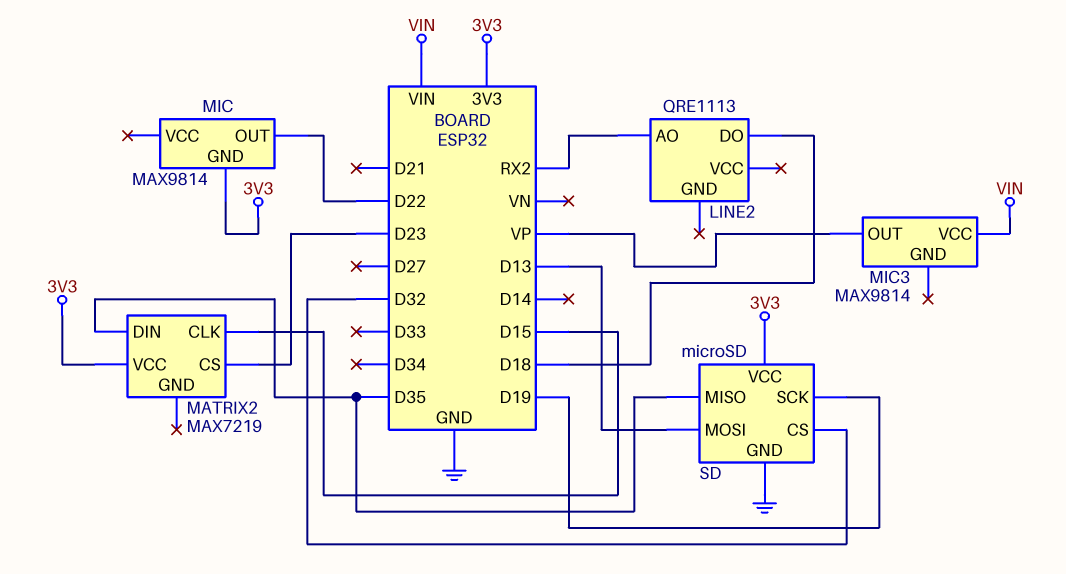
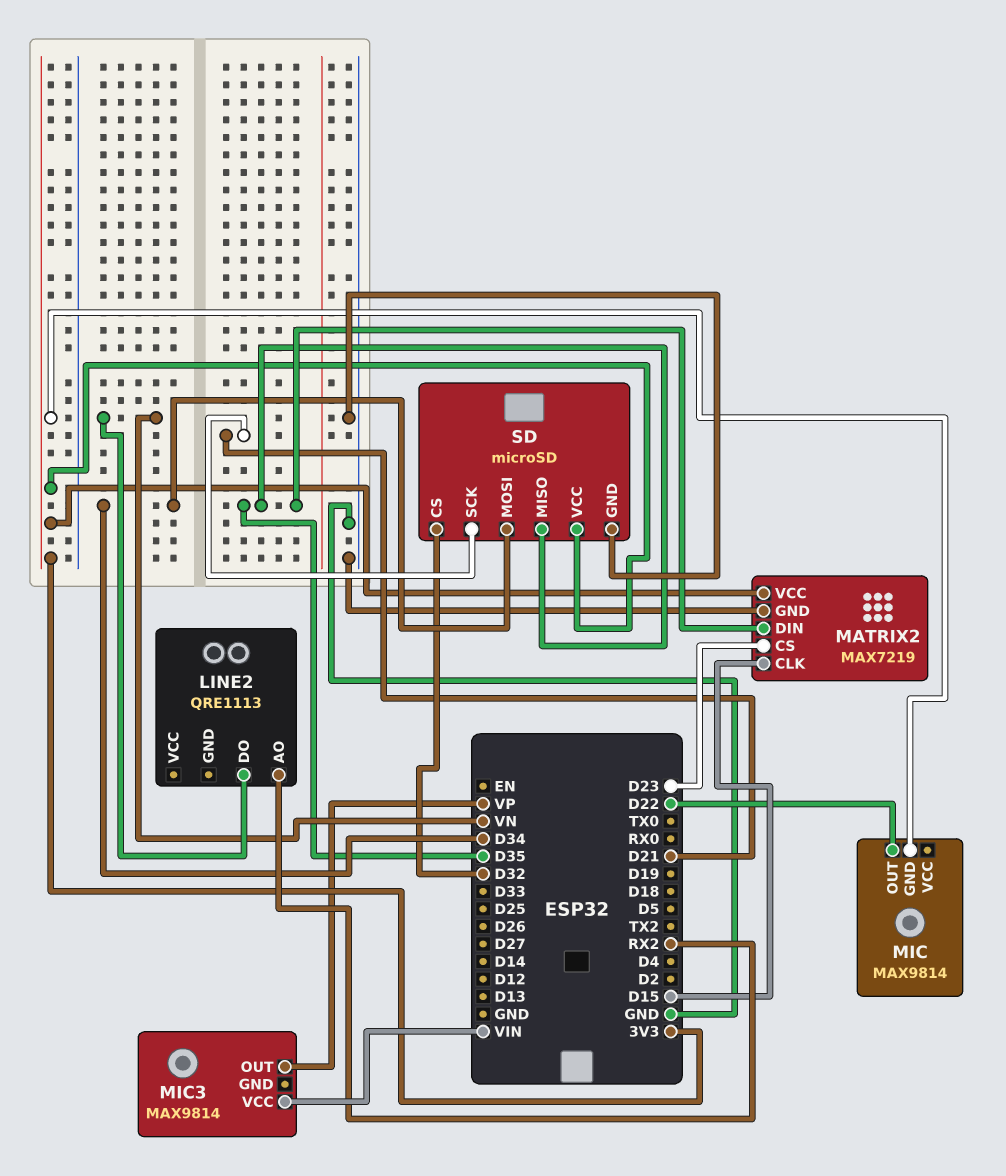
LINE2 pin DO: D18 -> VN
MATRIX2 pin GND: none -> GND
SD pin MOSI: D13 -> D34
SD pin SCK: D19 -> D21

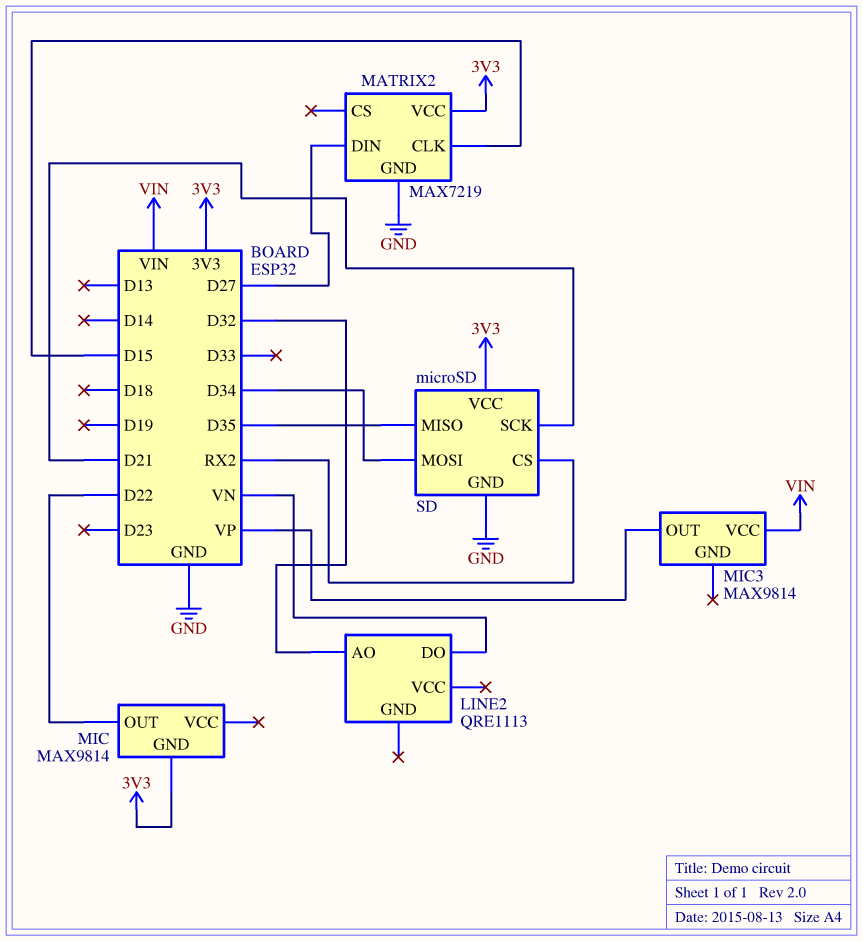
LINE2 pin AO: RX2 -> D32
MATRIX2 pin CS: D23 -> none
MATRIX2 pin DIN: D35 -> D27
SD pin CS: D32 -> RX2

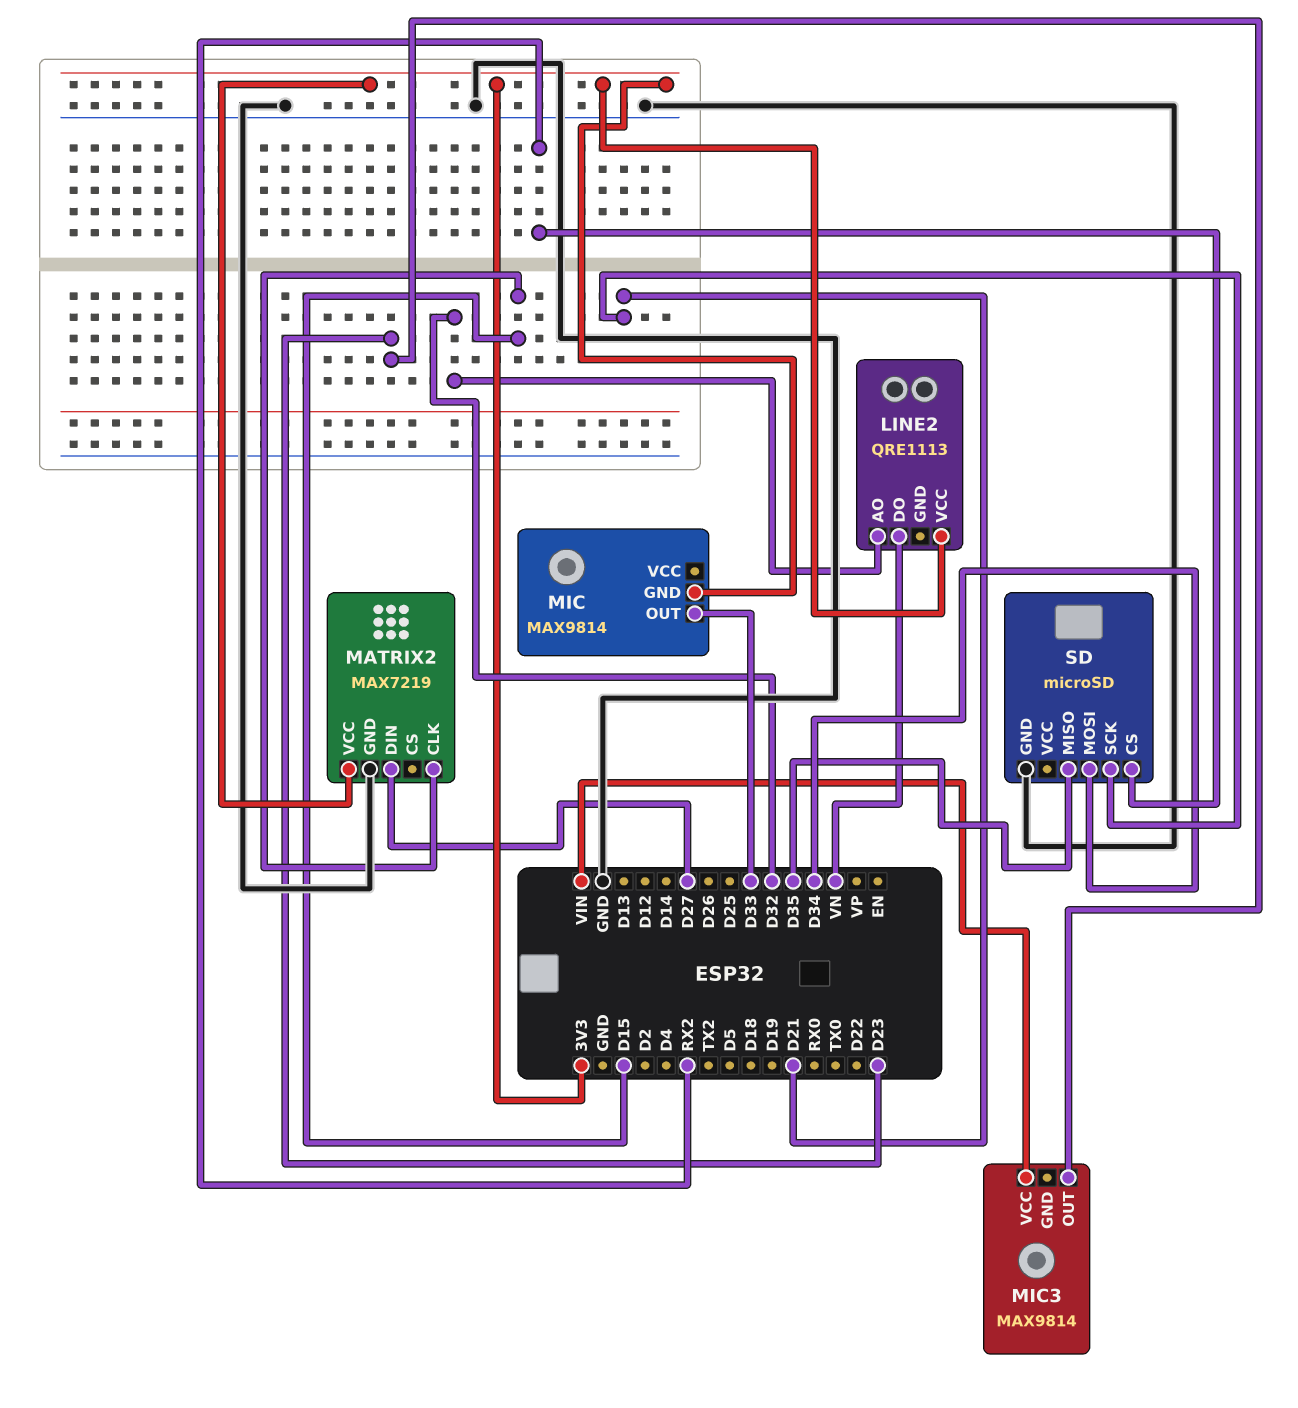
LINE2 pin VCC: none -> 3V3
MIC pin OUT: D22 -> D33
MIC3 pin OUT: VP -> D23
SD pin VCC: 3V3 -> none

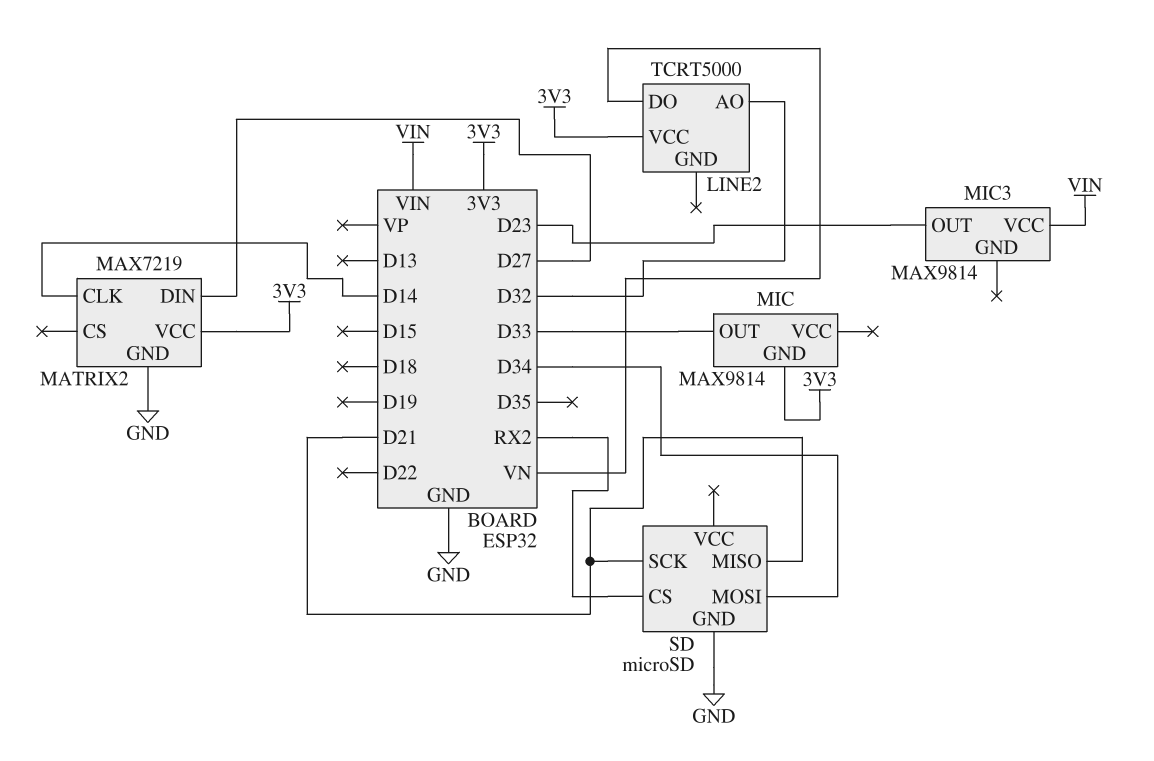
LINE2: QRE1113 -> TCRT5000
MATRIX2 pin CLK: D15 -> D14
SD pin MISO: D35 -> D21

